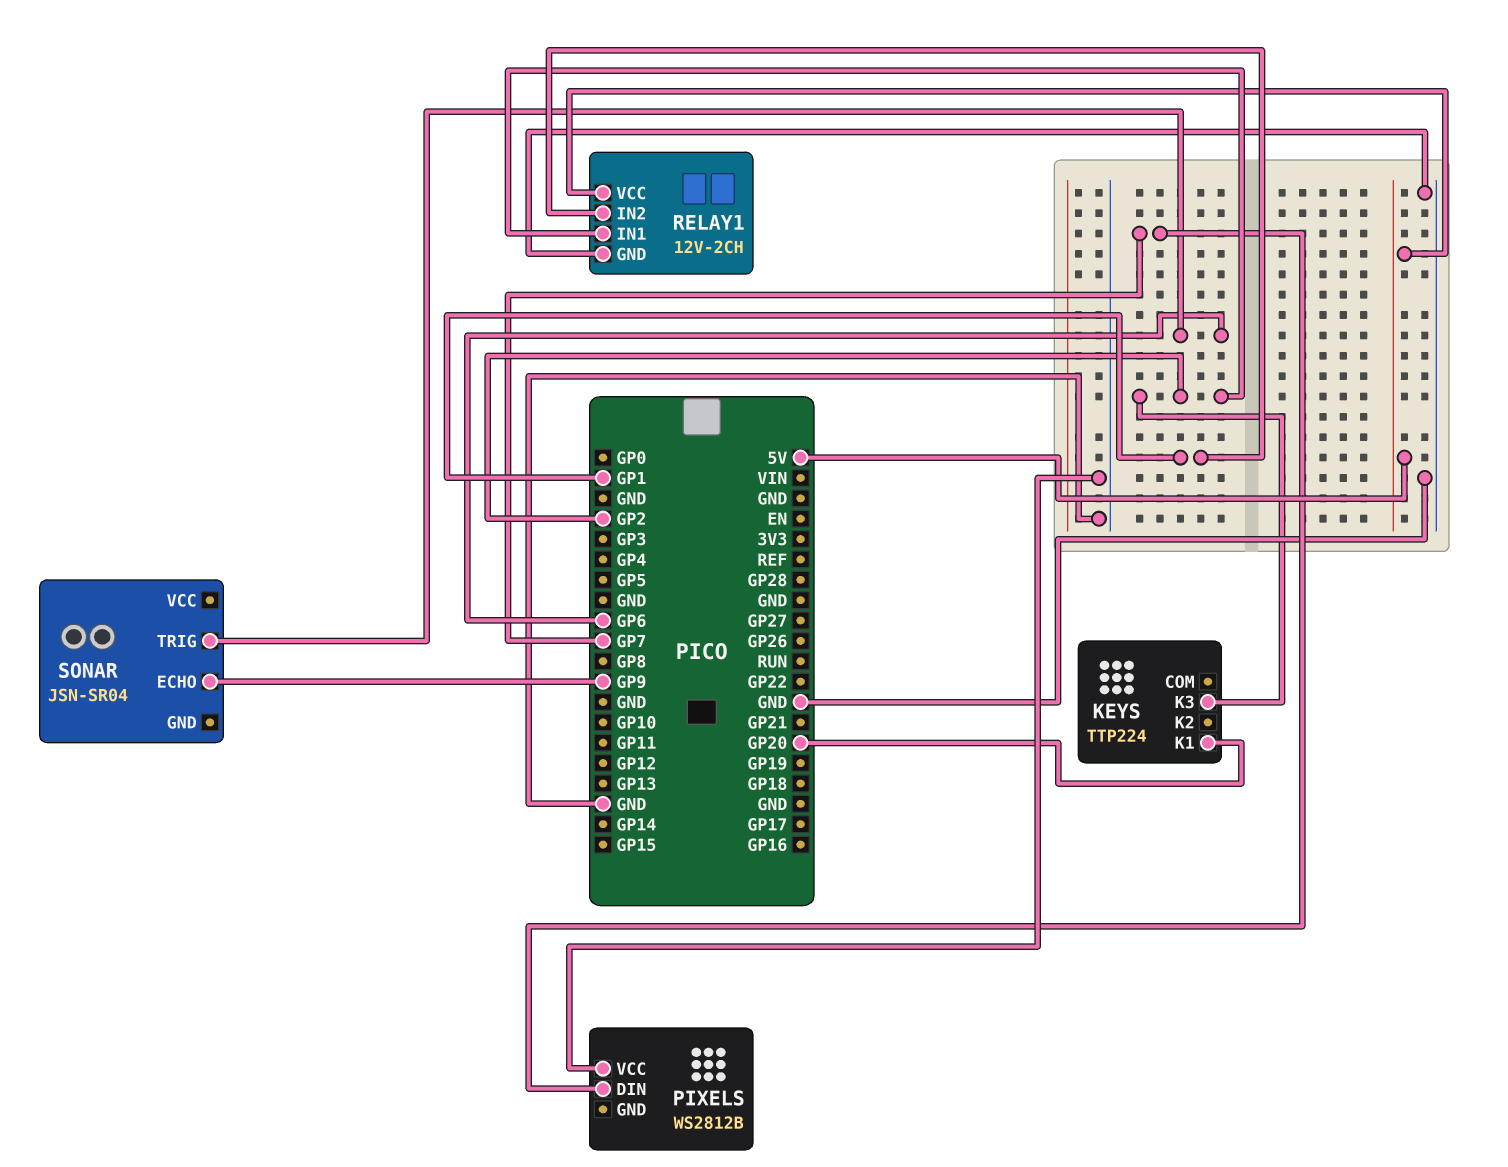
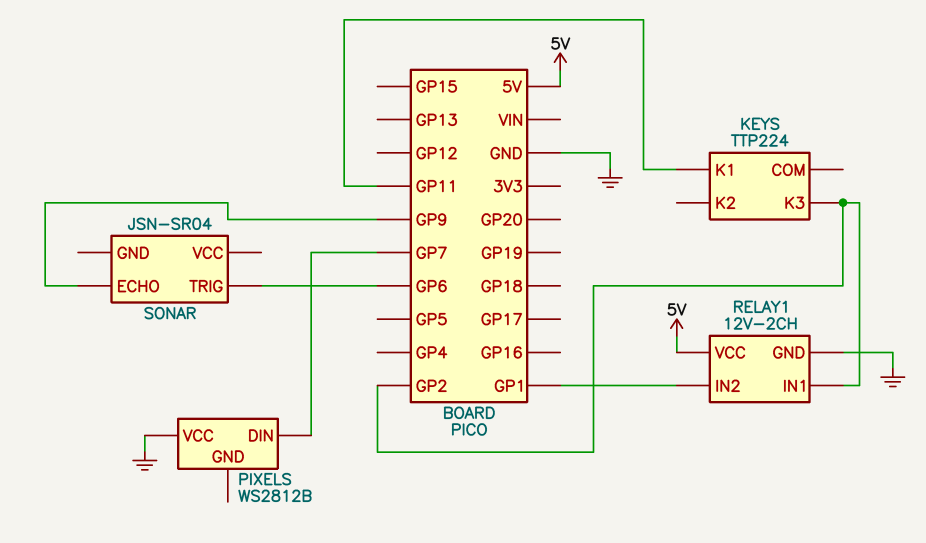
KEYS pin K1: GP20 -> GP11

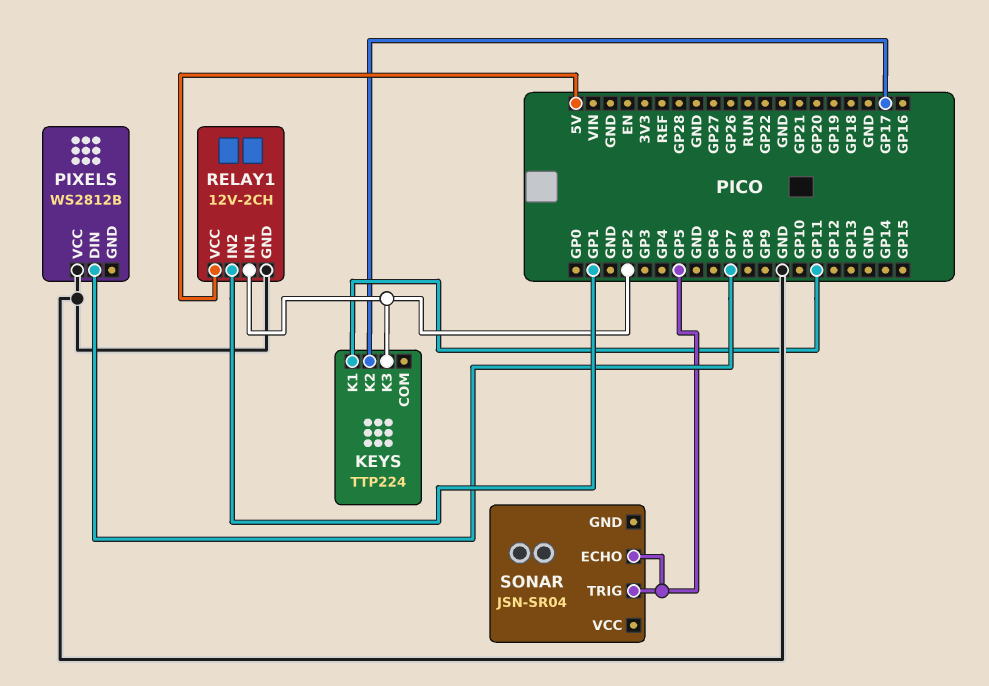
KEYS pin K2: none -> GP17
SONAR pin ECHO: GP9 -> GP5
SONAR pin TRIG: GP6 -> GP5

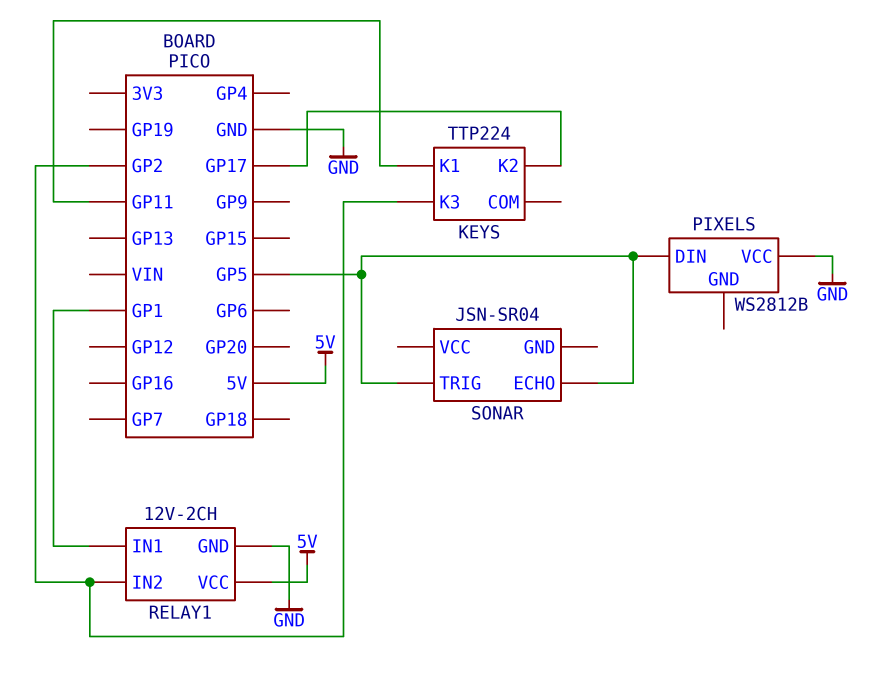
PIXELS pin DIN: GP7 -> GP5
RELAY1 pin IN1: GP2 -> GP1
RELAY1 pin IN2: GP1 -> GP2

